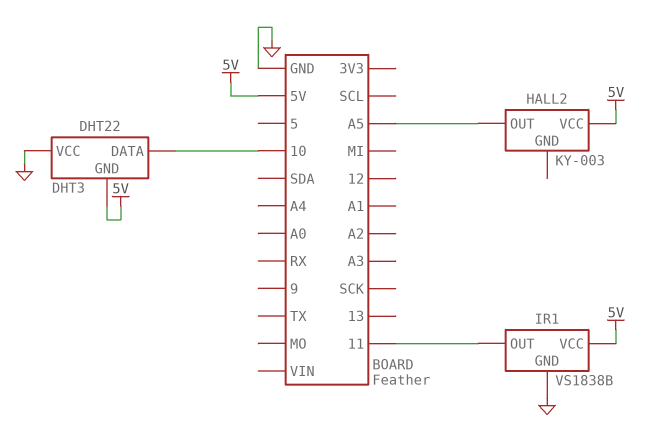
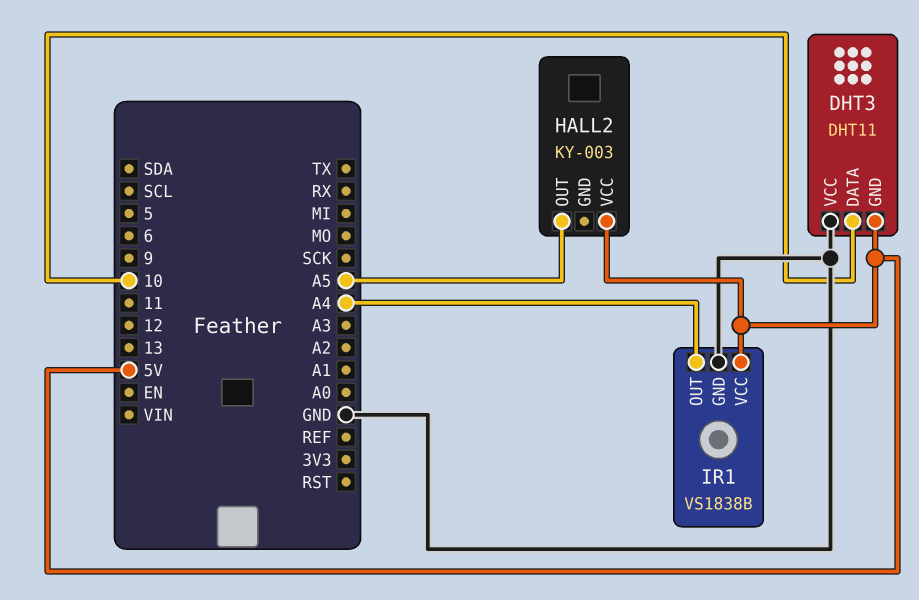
DHT3: DHT22 -> DHT11
IR1 pin OUT: 11 -> A4

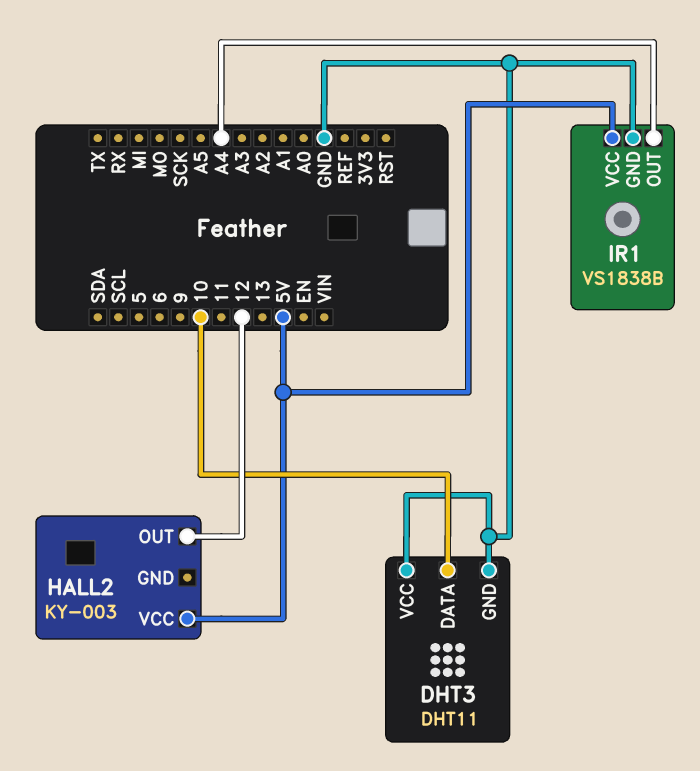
DHT3 pin GND: 5V -> GND
HALL2 pin OUT: A5 -> 12

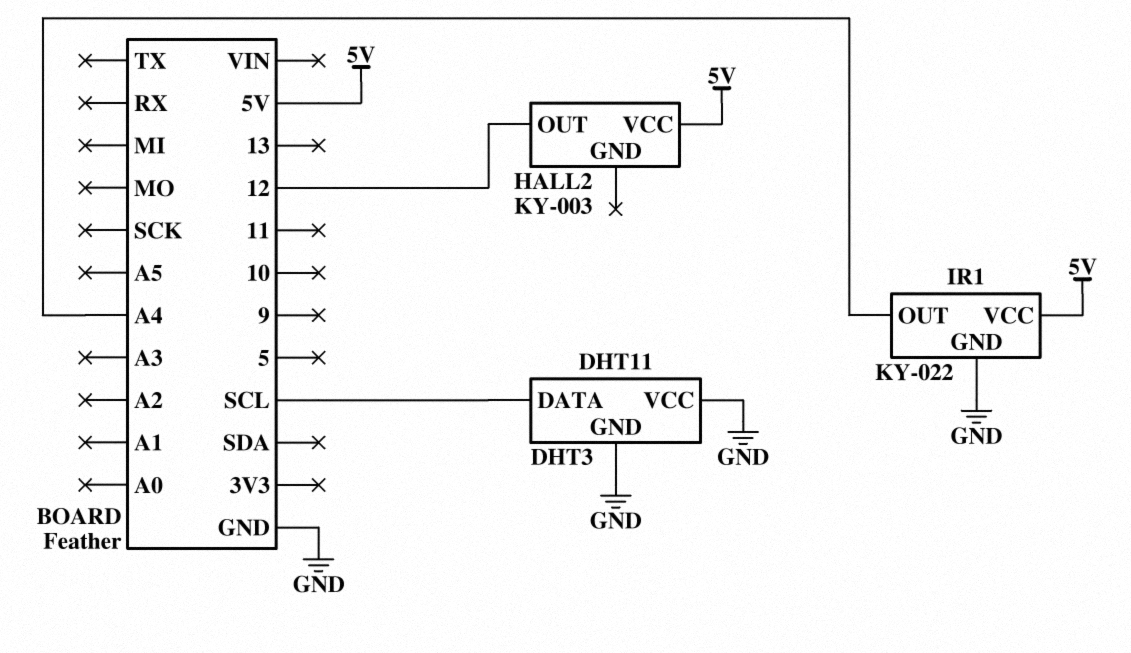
DHT3 pin DATA: 10 -> SCL
IR1: VS1838B -> KY-022

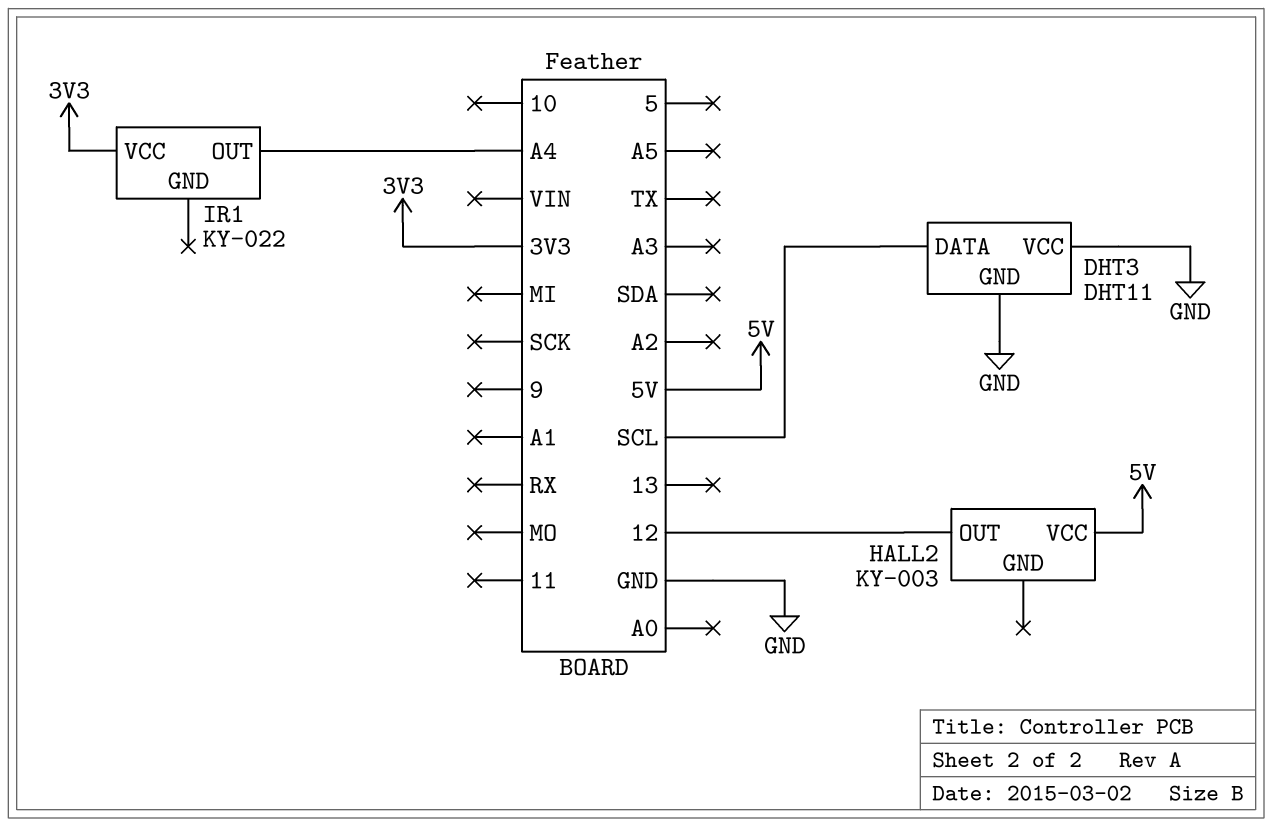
IR1 pin GND: GND -> none
IR1 pin VCC: 5V -> 3V3

